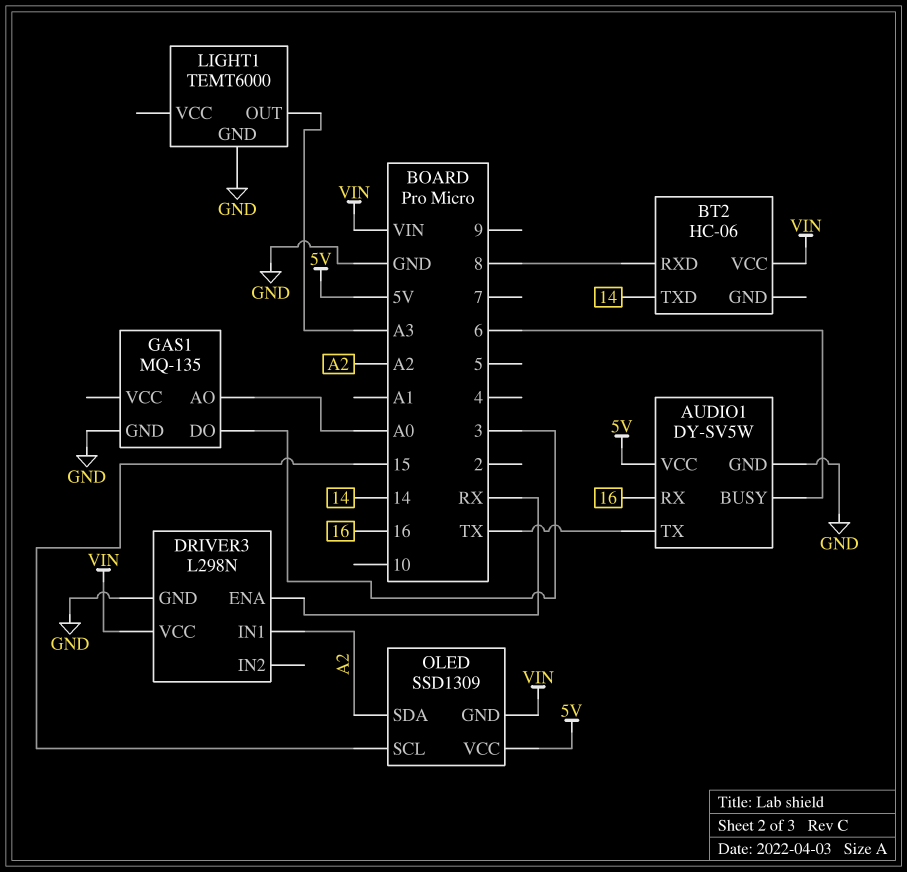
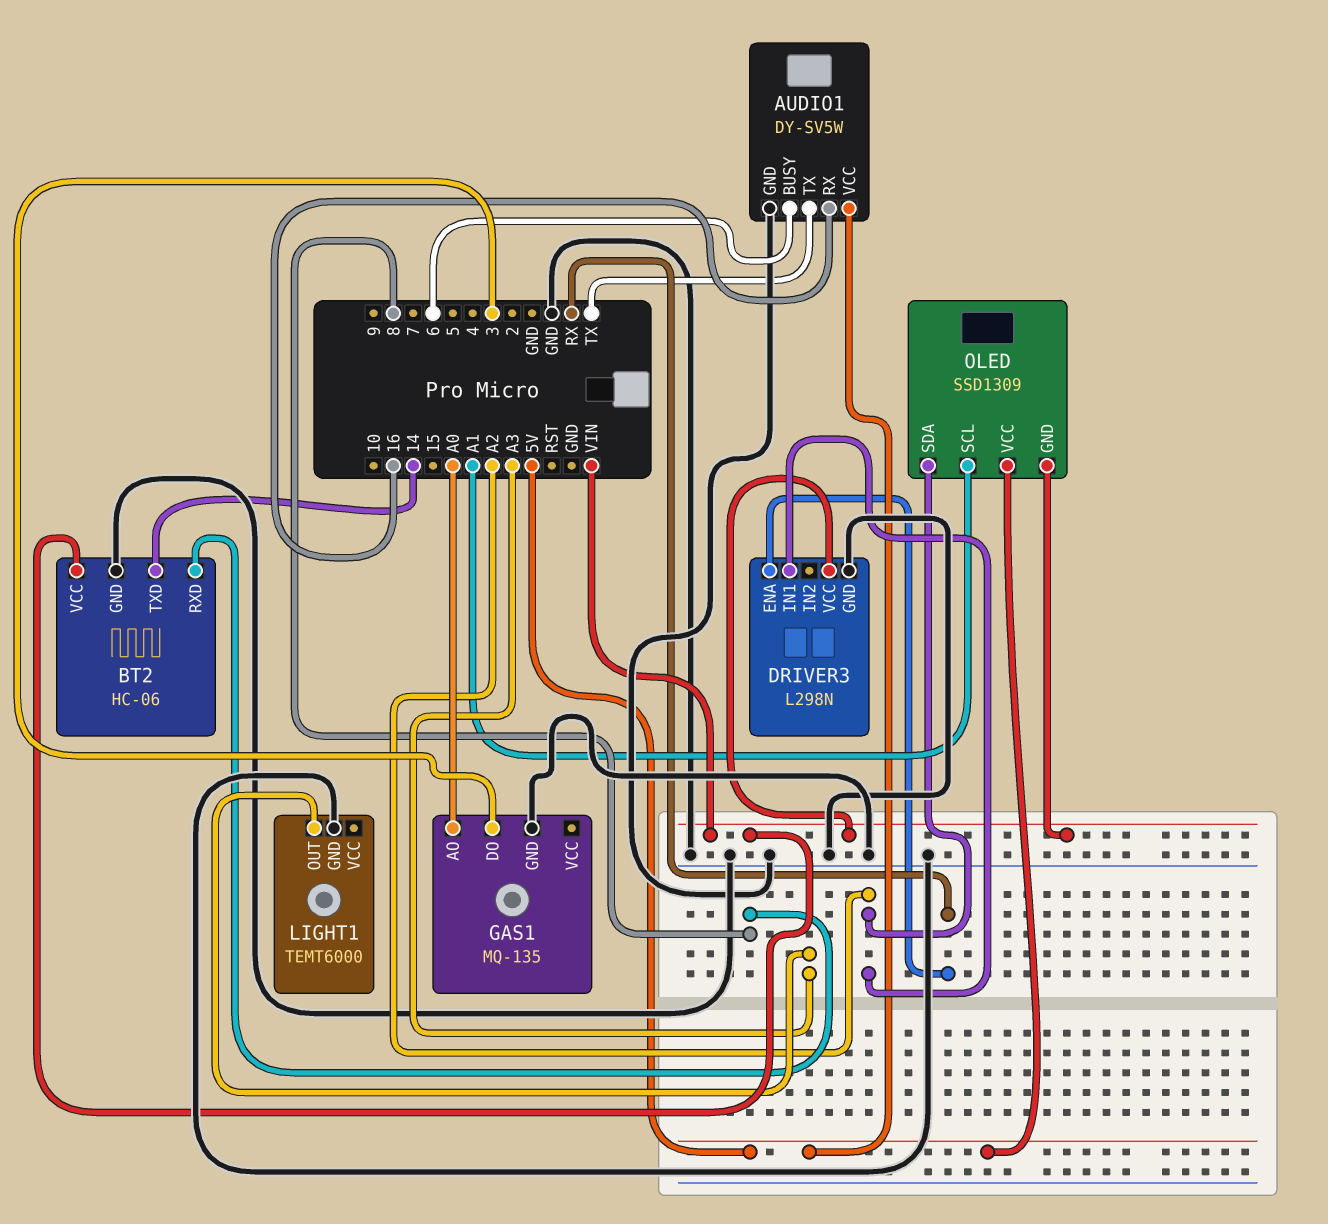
BT2 pin GND: none -> GND
OLED pin SCL: 15 -> A1

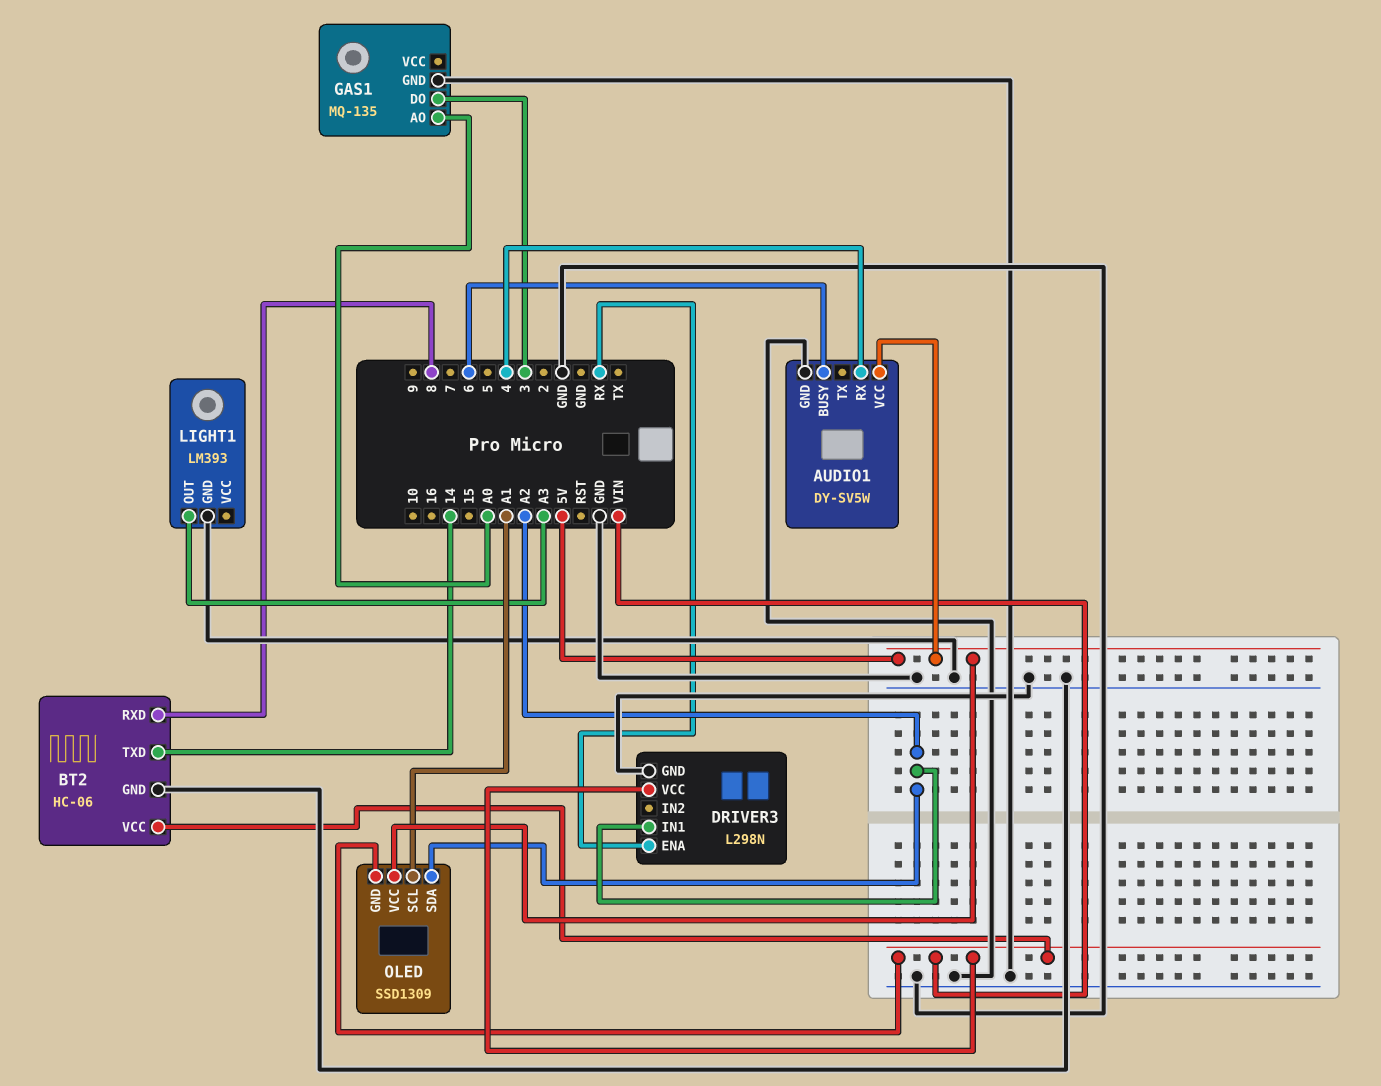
AUDIO1 pin RX: 16 -> 4
AUDIO1 pin TX: TX -> none
LIGHT1: TEMT6000 -> LM393

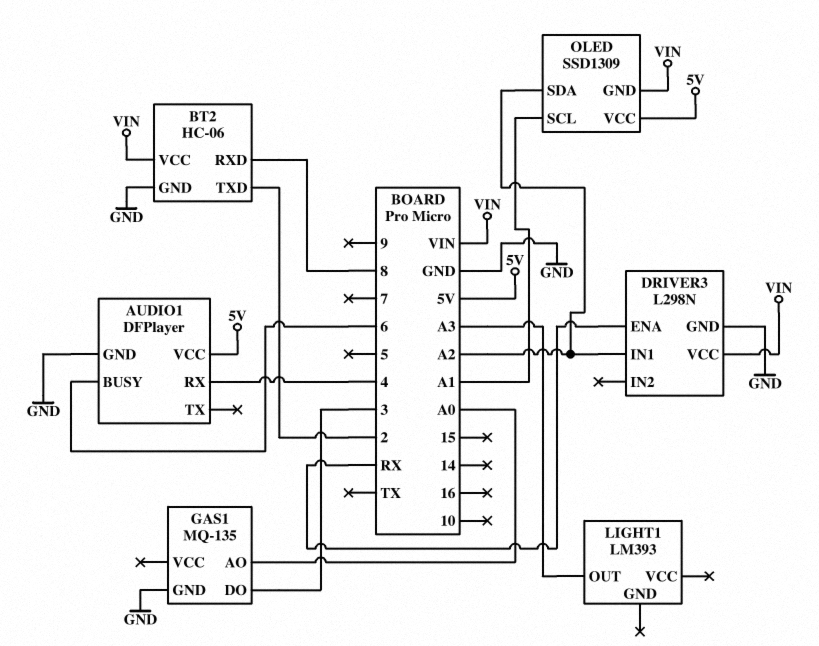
AUDIO1: DY-SV5W -> DFPlayer
BT2 pin TXD: 14 -> 2
LIGHT1 pin GND: GND -> none

